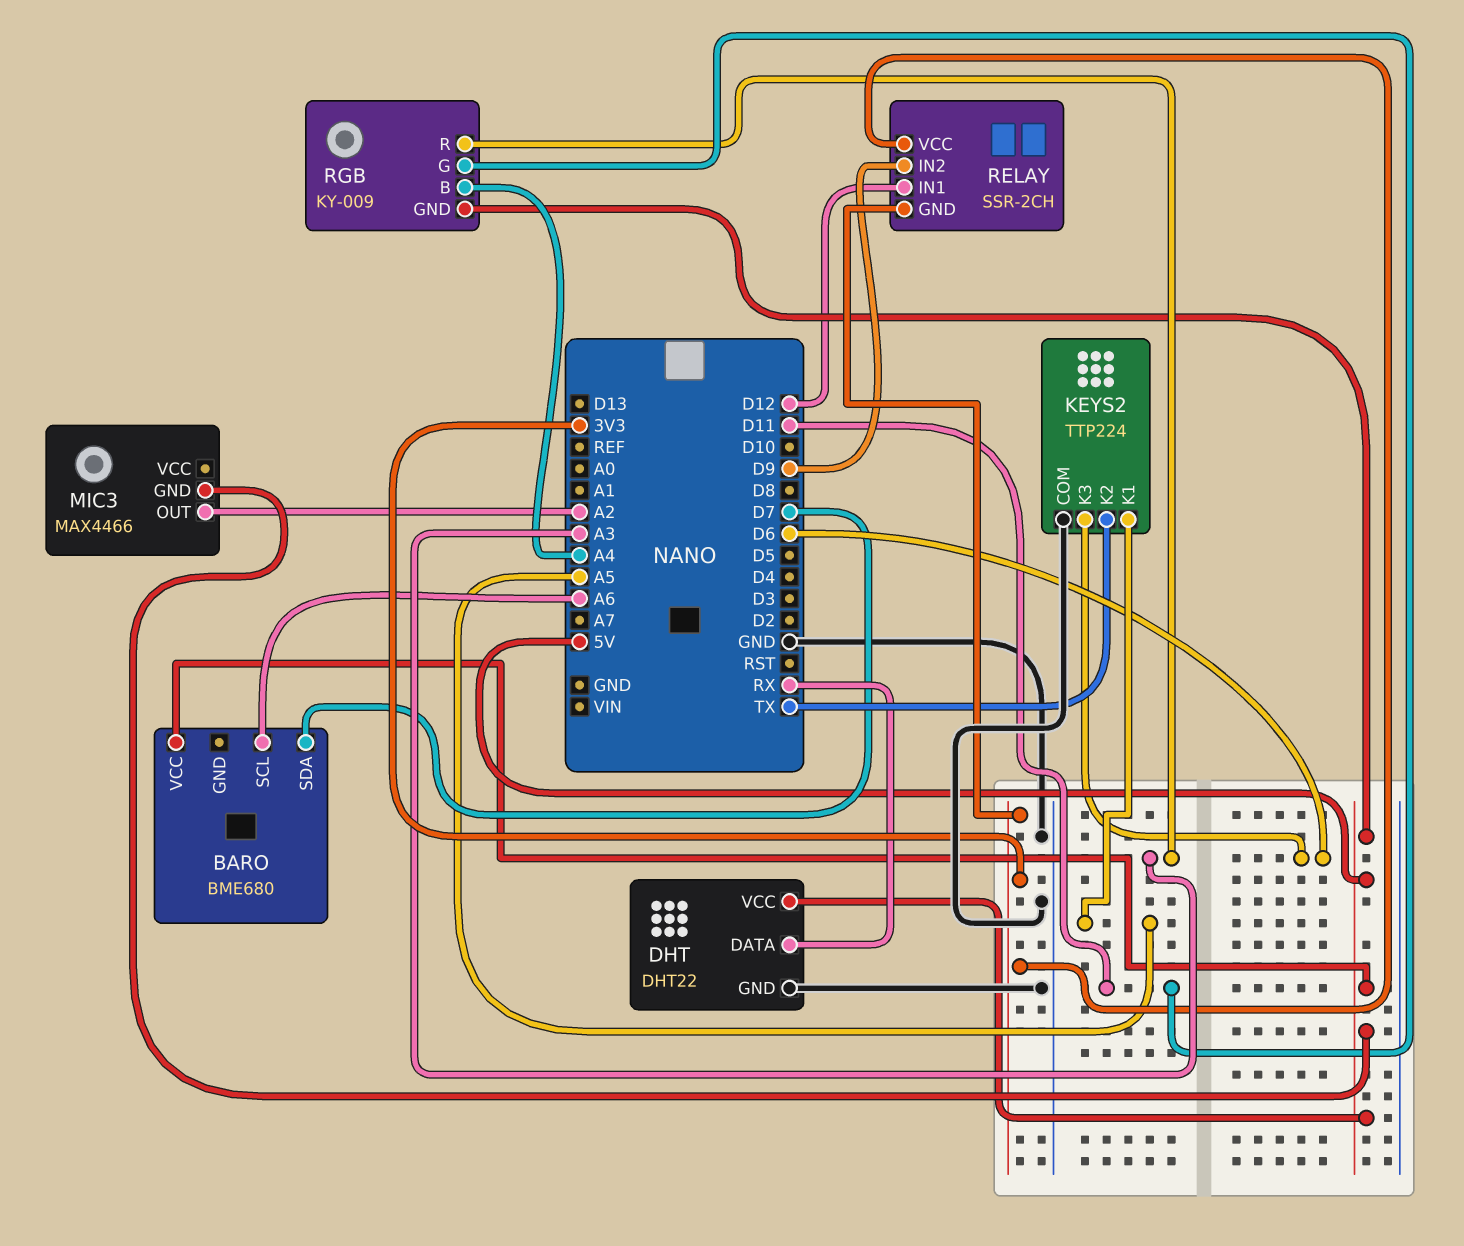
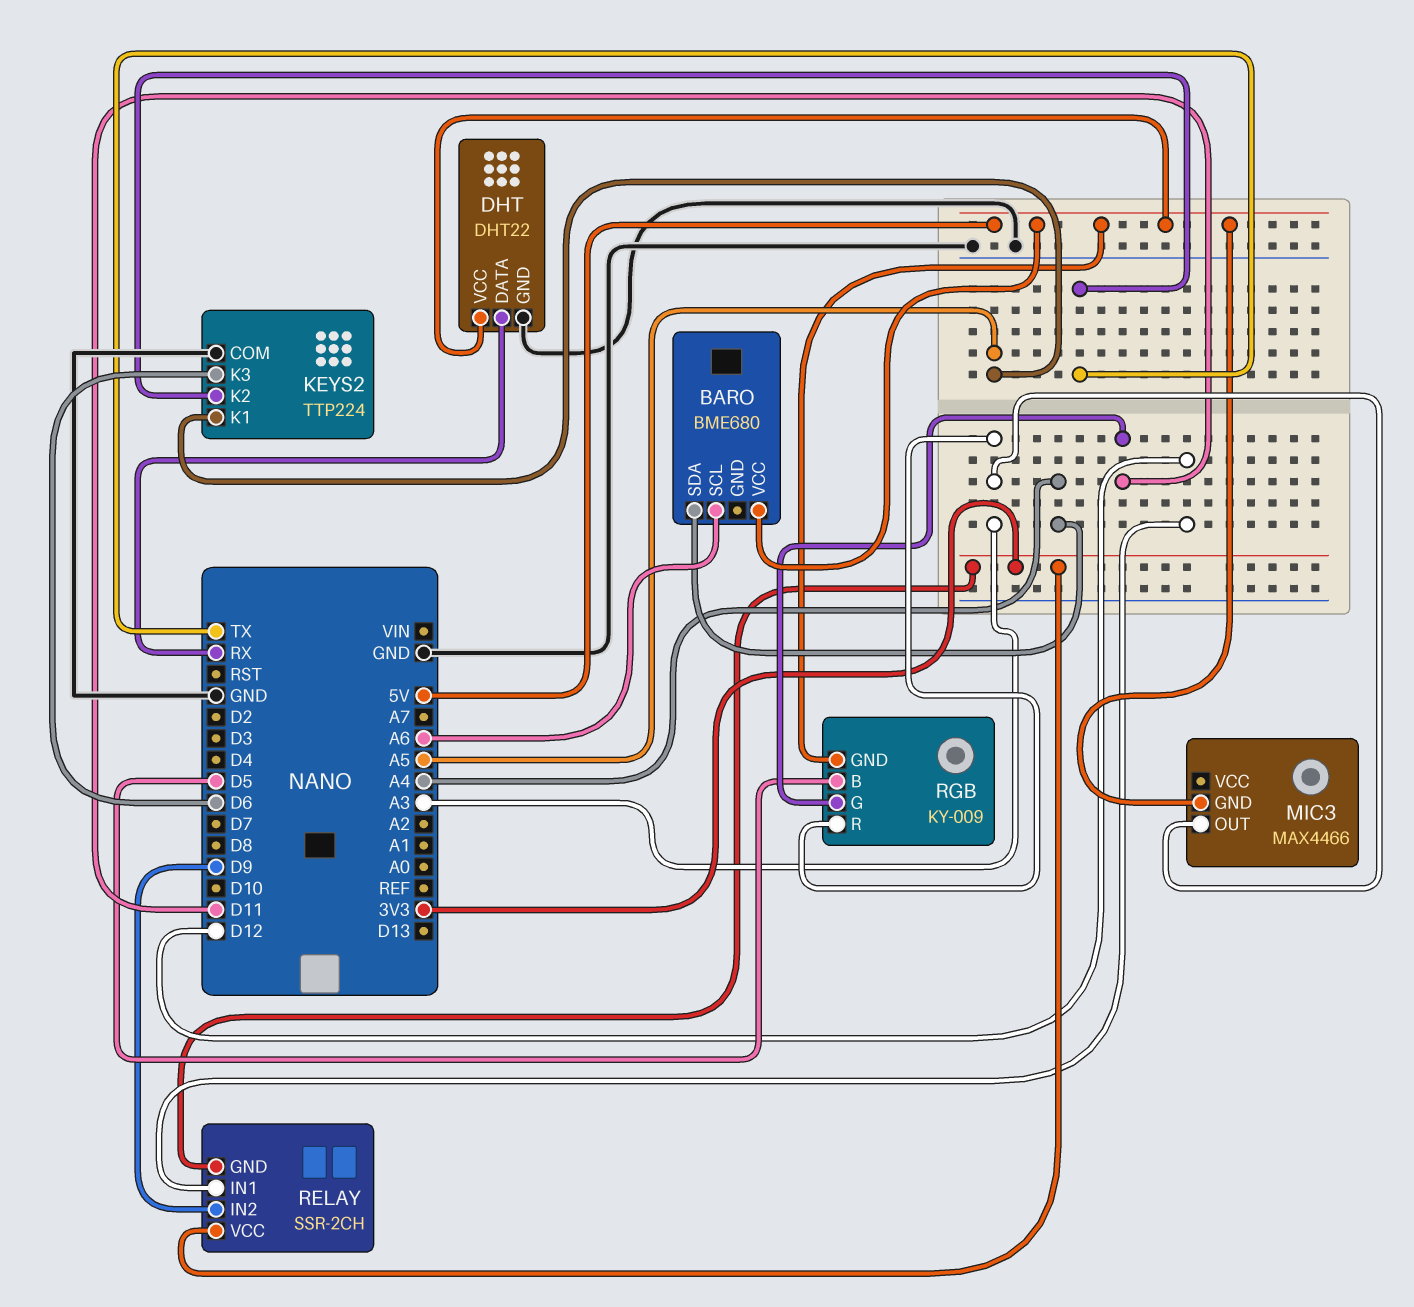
BARO pin SDA: D7 -> A4
MIC3 pin OUT: A2 -> A3
RGB pin B: A4 -> D5

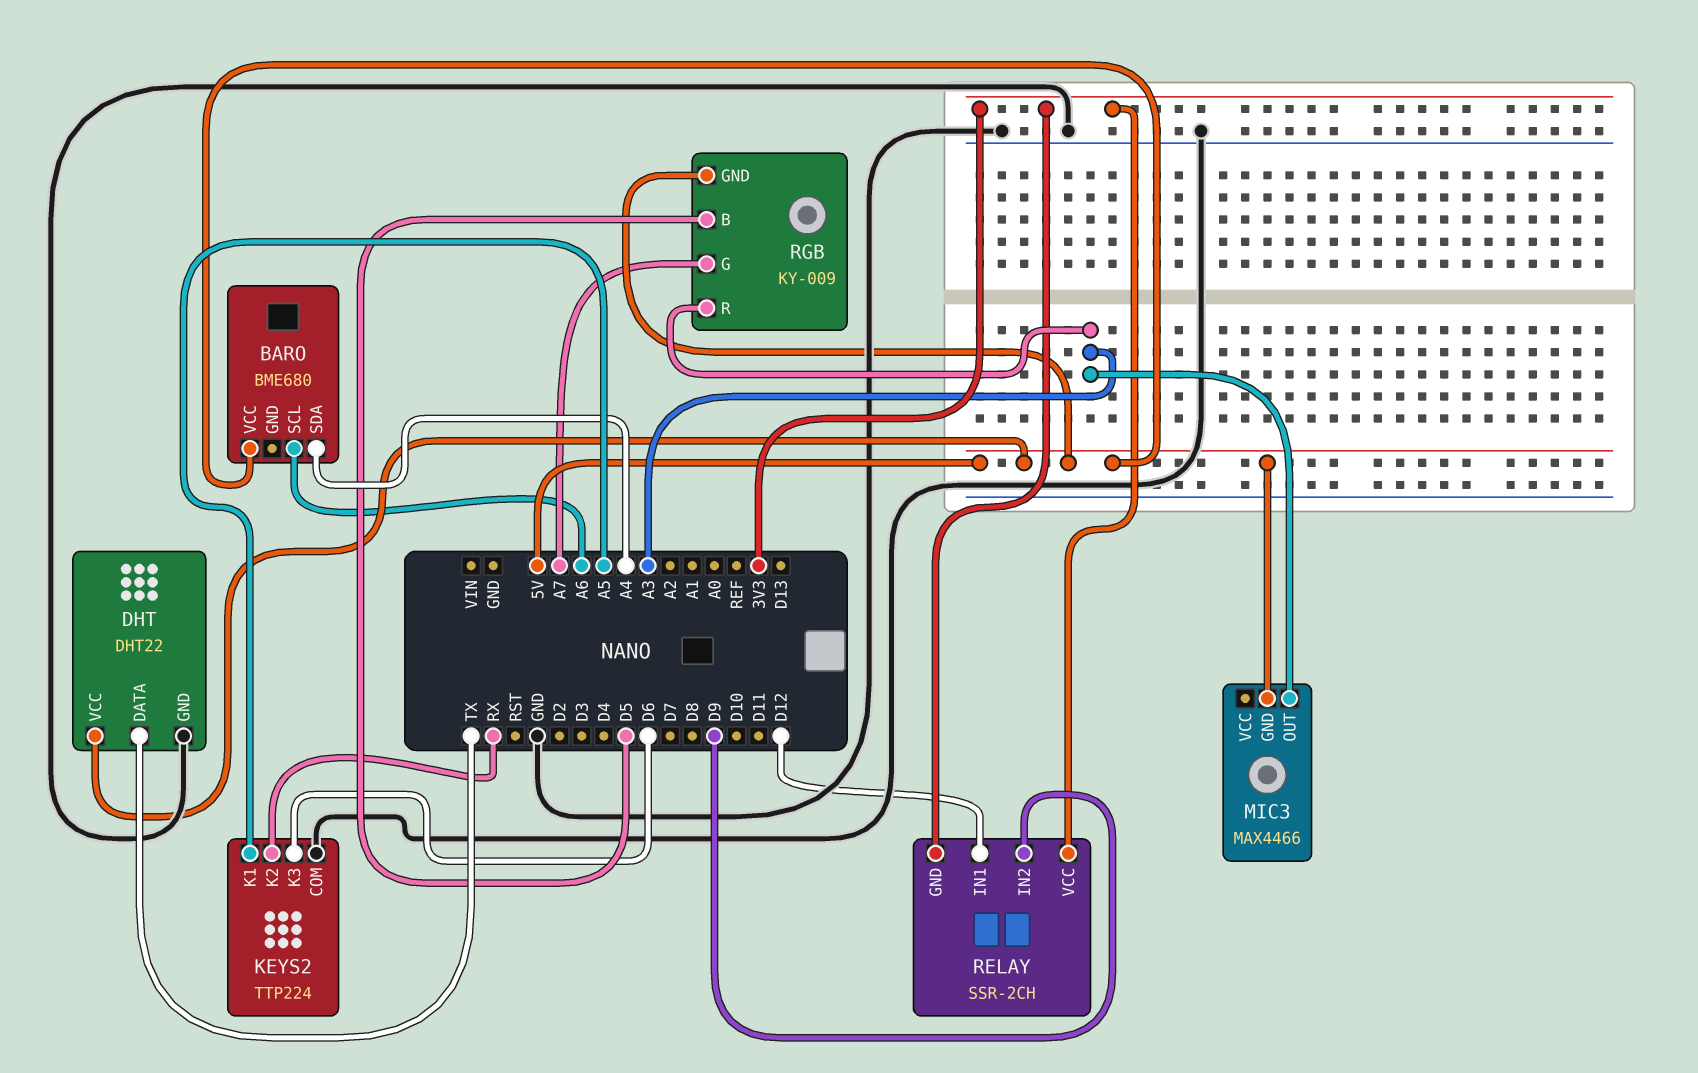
DHT pin DATA: RX -> TX
KEYS2 pin K2: TX -> RX
RGB pin G: D11 -> A7

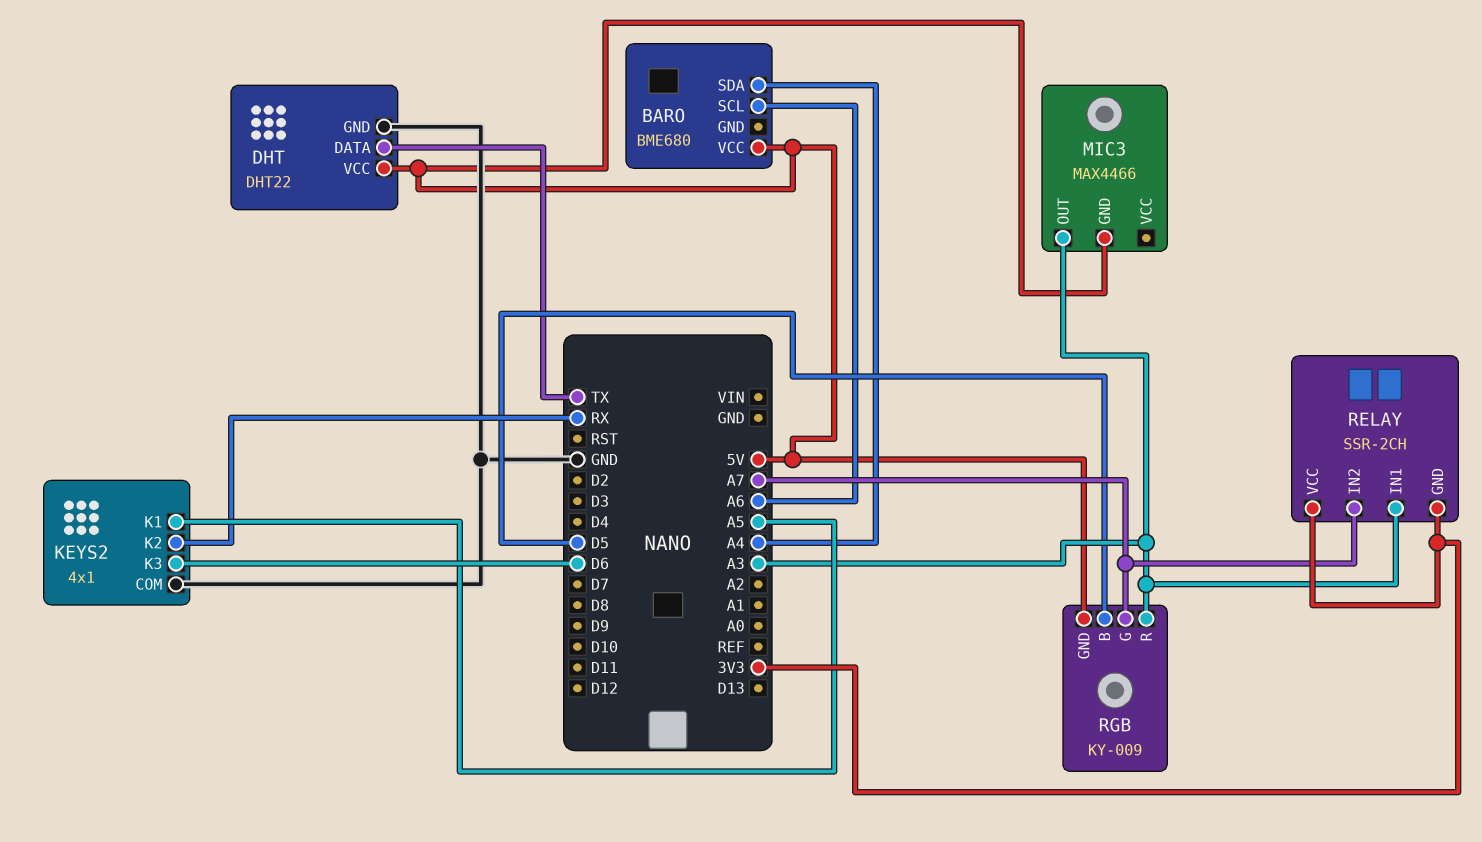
KEYS2: TTP224 -> 4x1
RELAY pin IN1: D12 -> A3
RELAY pin IN2: D9 -> A7

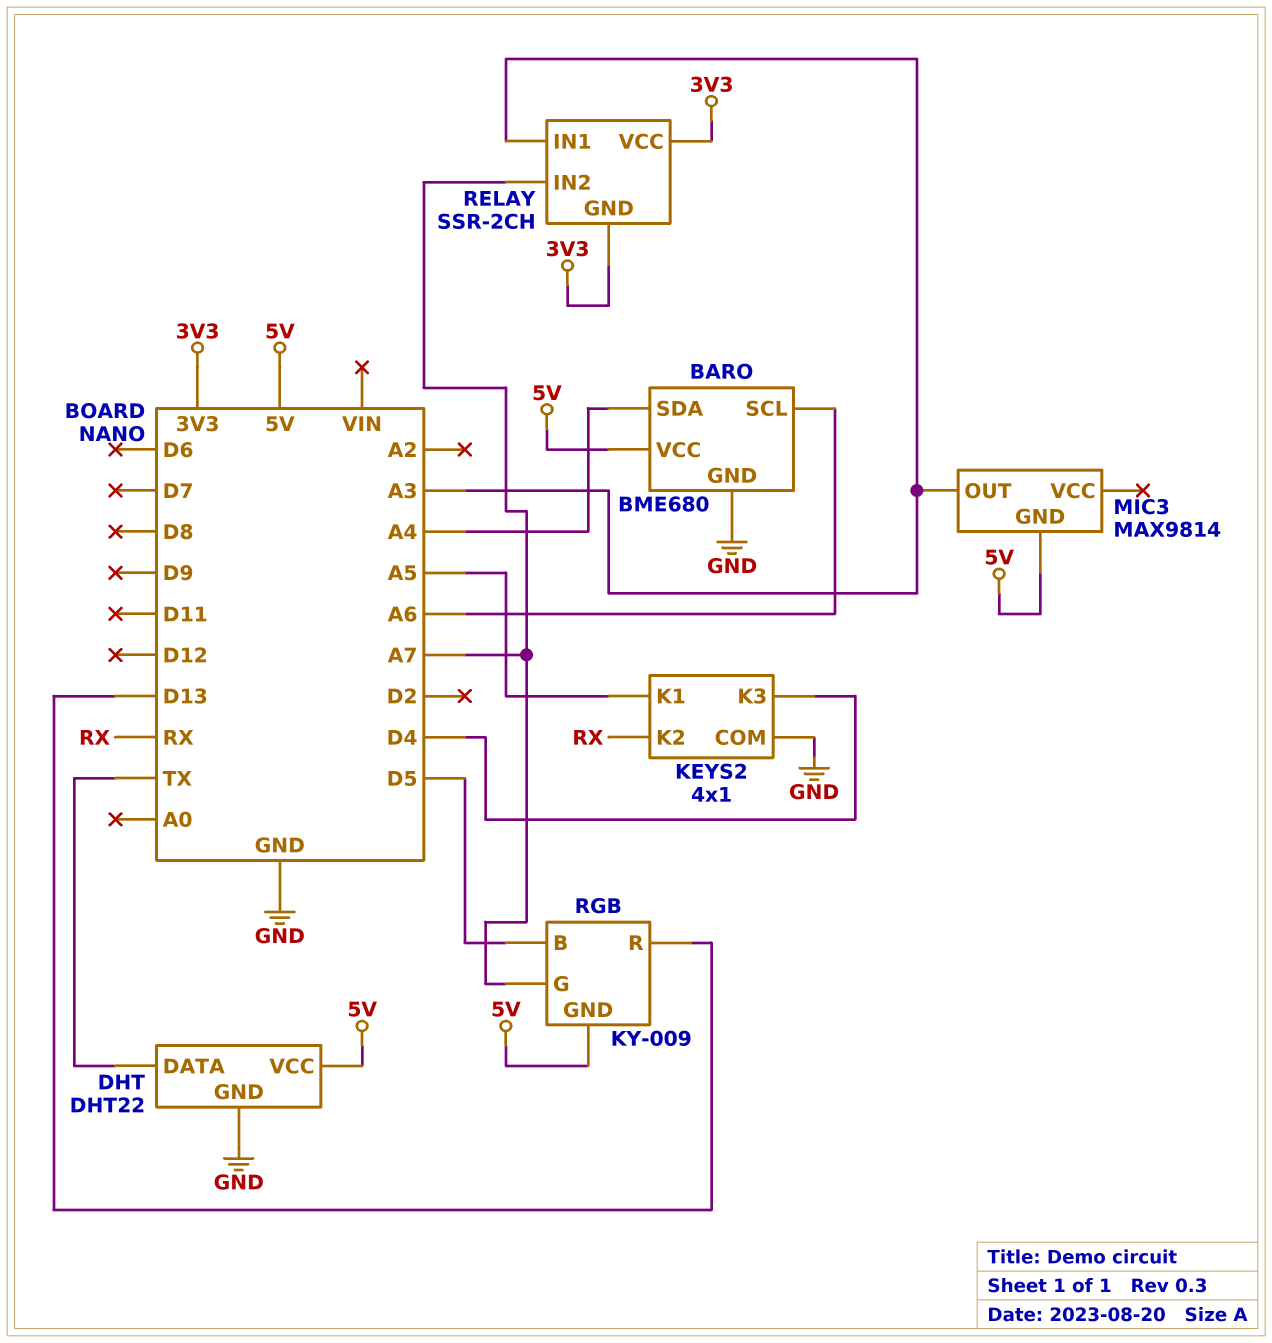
BARO pin GND: none -> GND
KEYS2 pin K3: D6 -> D4
MIC3: MAX4466 -> MAX9814
RGB pin R: A3 -> D13

